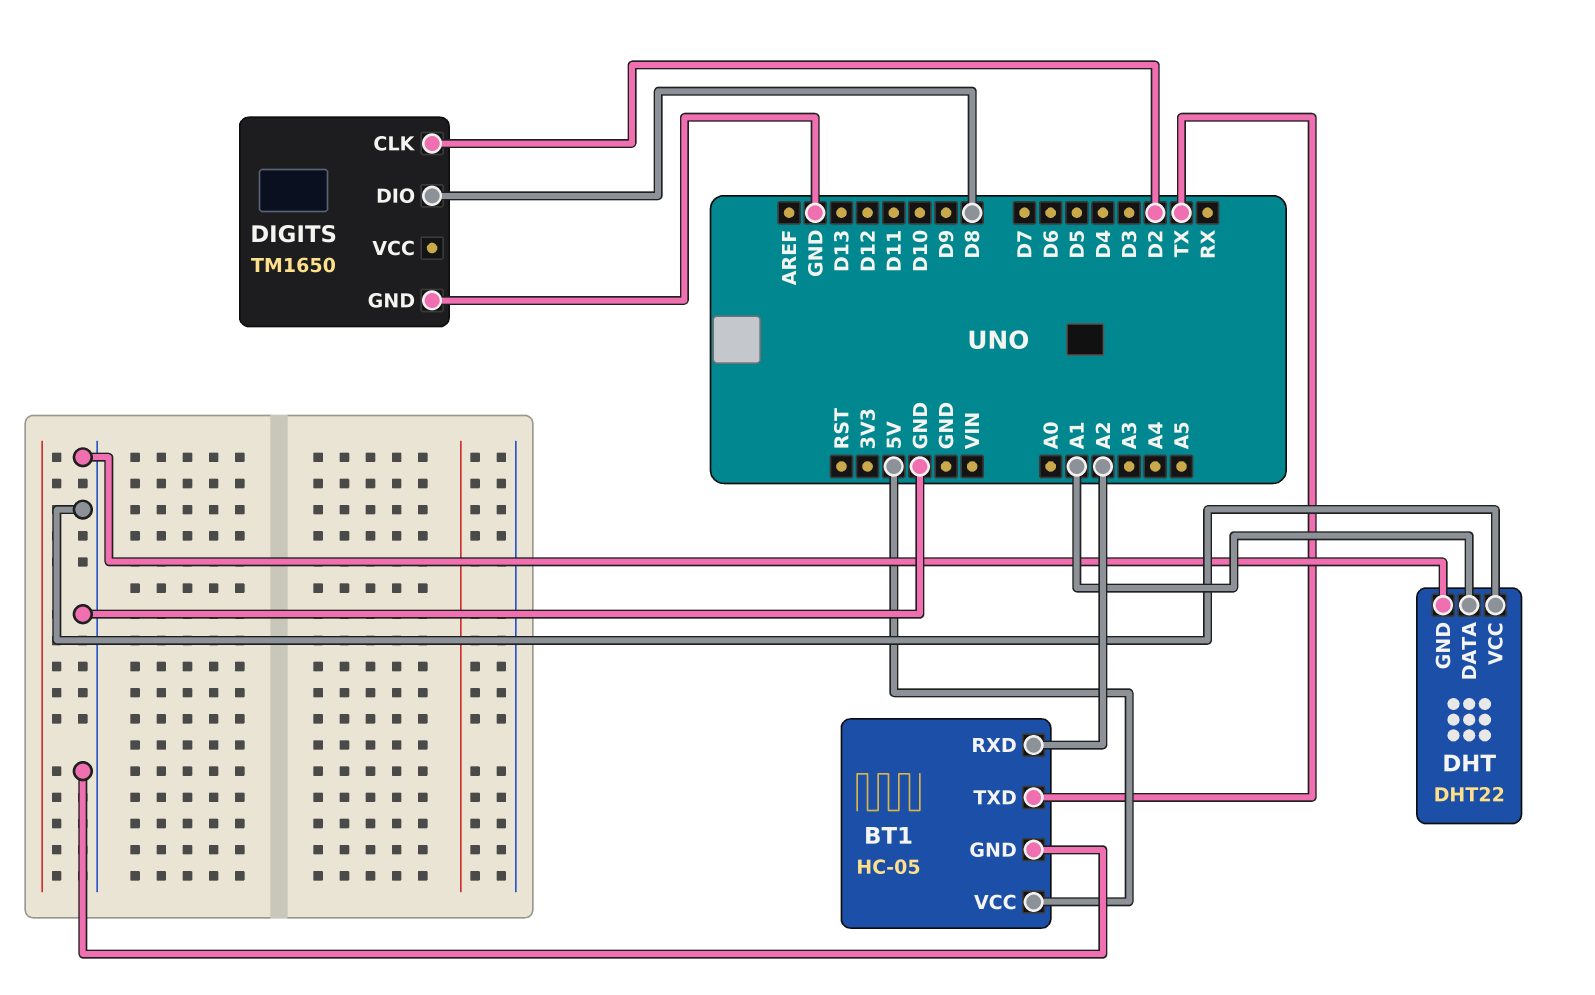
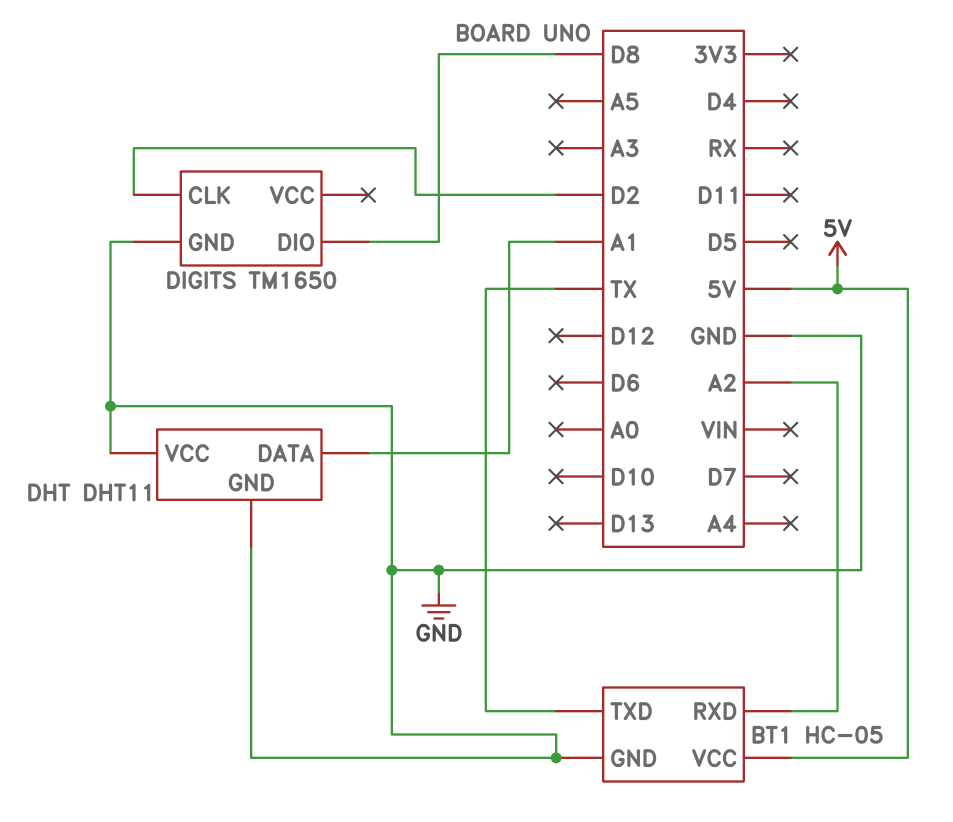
DHT: DHT22 -> DHT11

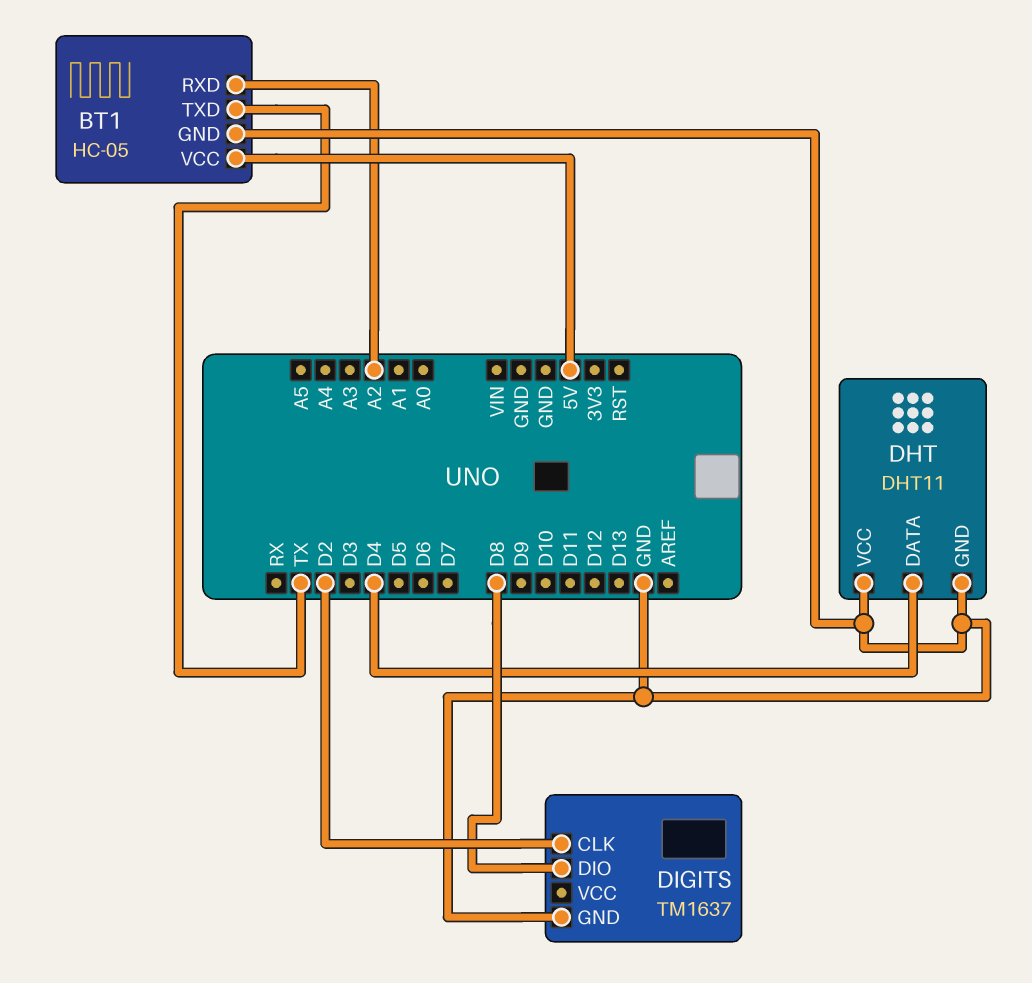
DHT pin DATA: A1 -> D4
DIGITS: TM1650 -> TM1637

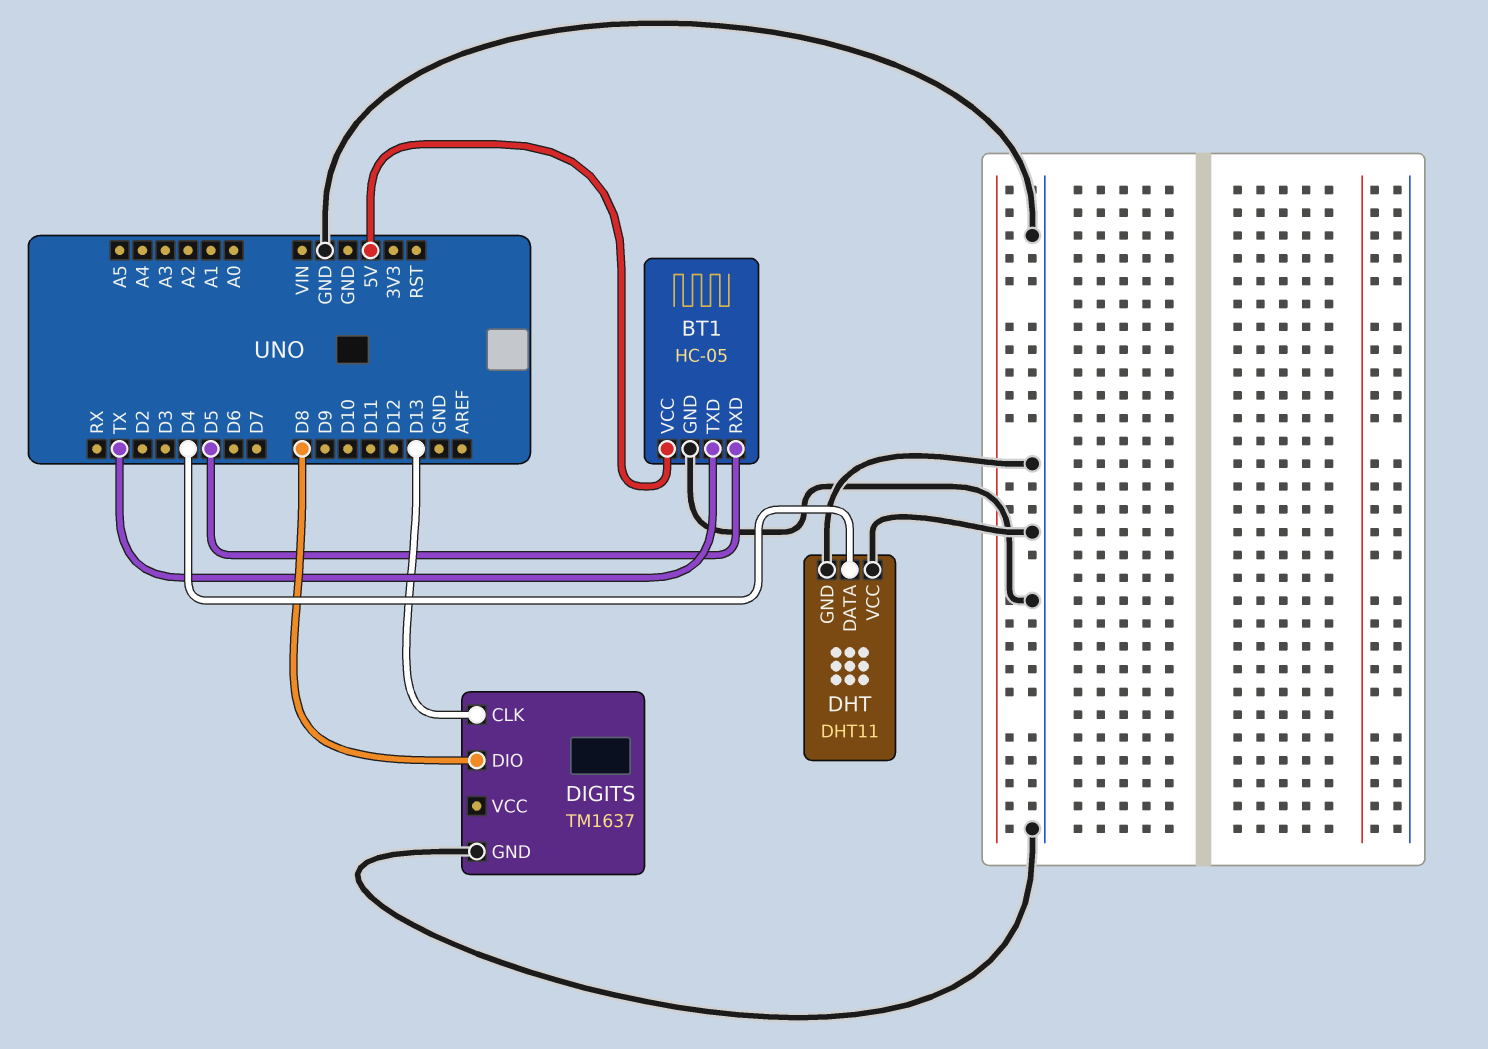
BT1 pin RXD: A2 -> D5
DIGITS pin CLK: D2 -> D13

